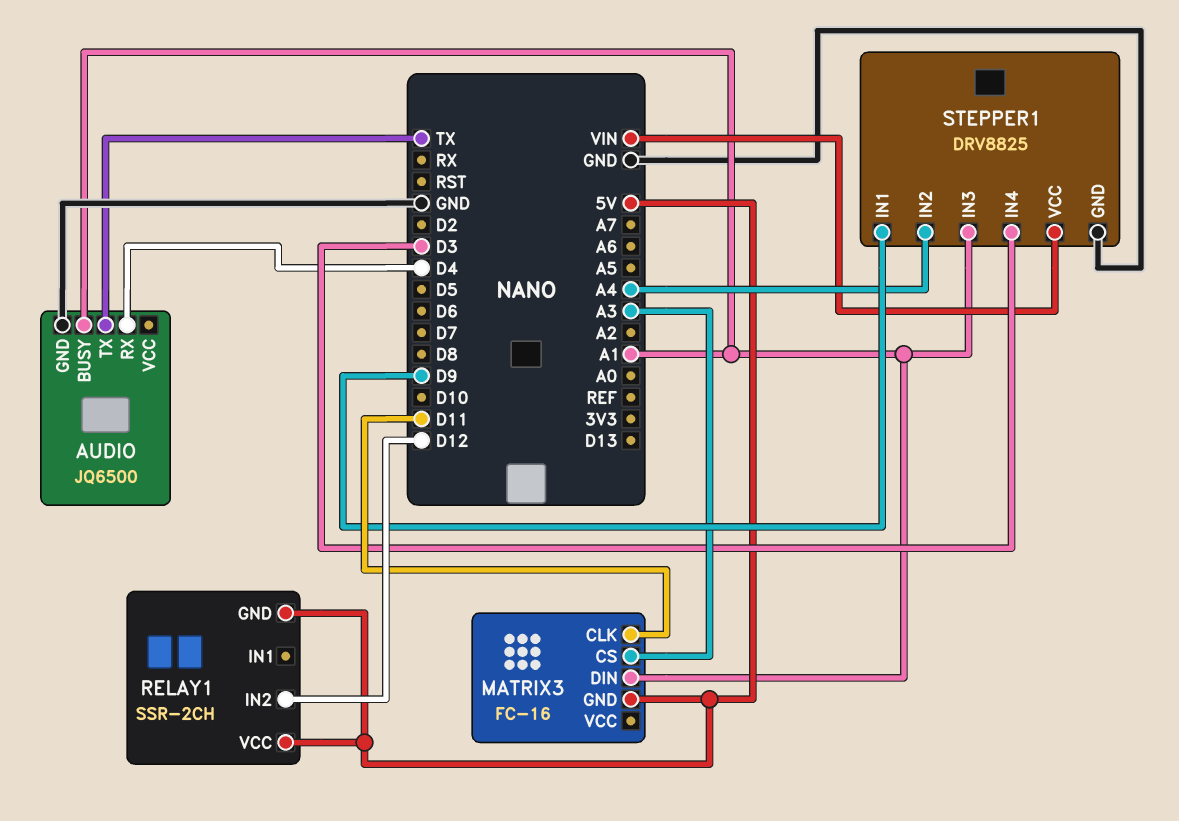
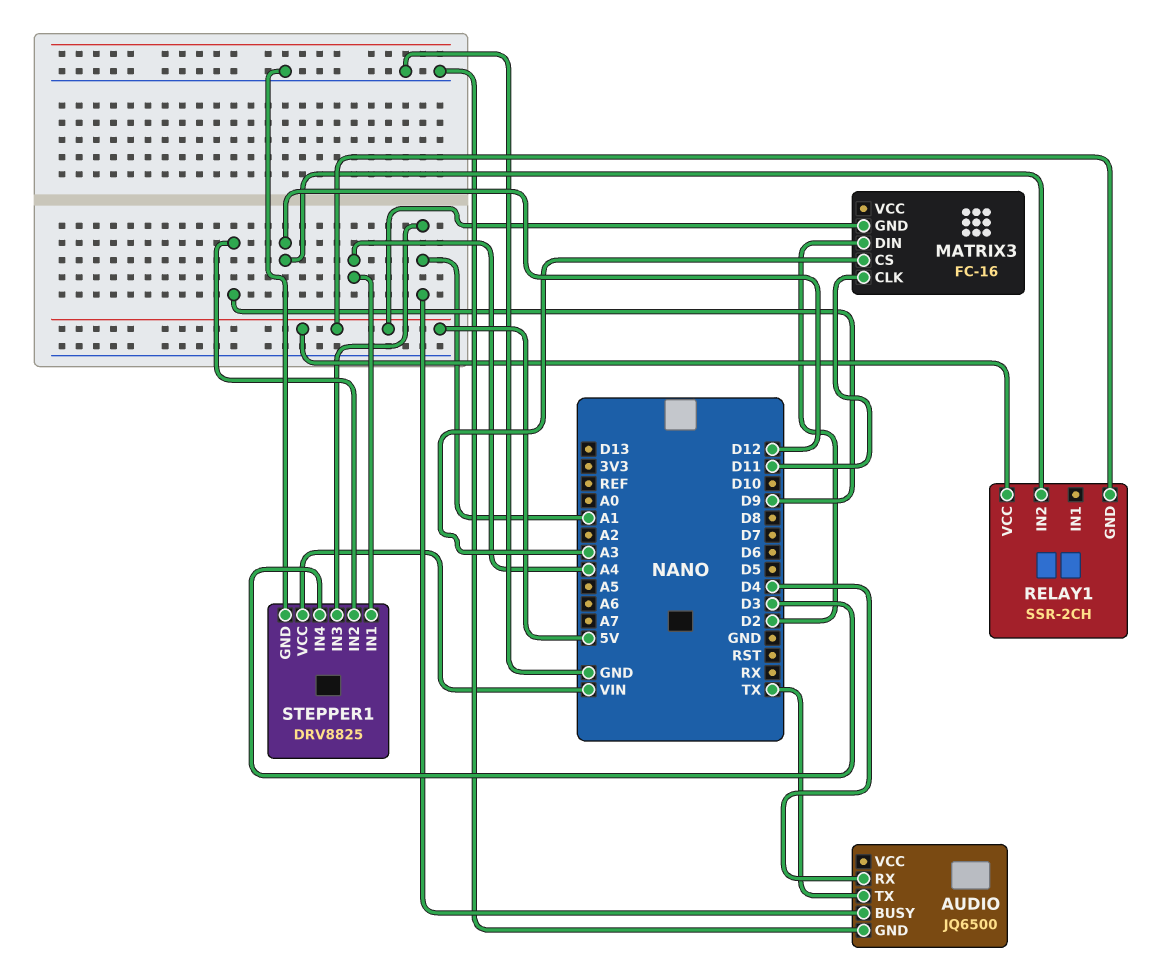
MATRIX3 pin DIN: A1 -> D2
STEPPER1 pin IN1: D9 -> A4
STEPPER1 pin IN2: A4 -> D9

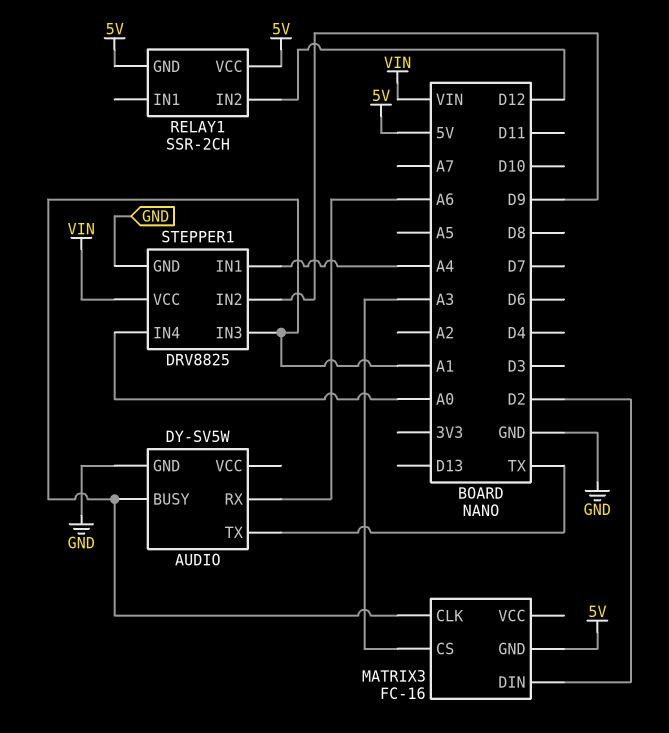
AUDIO: JQ6500 -> DY-SV5W
AUDIO pin RX: D4 -> A6
MATRIX3 pin CLK: D11 -> A1
STEPPER1 pin IN4: D3 -> A0

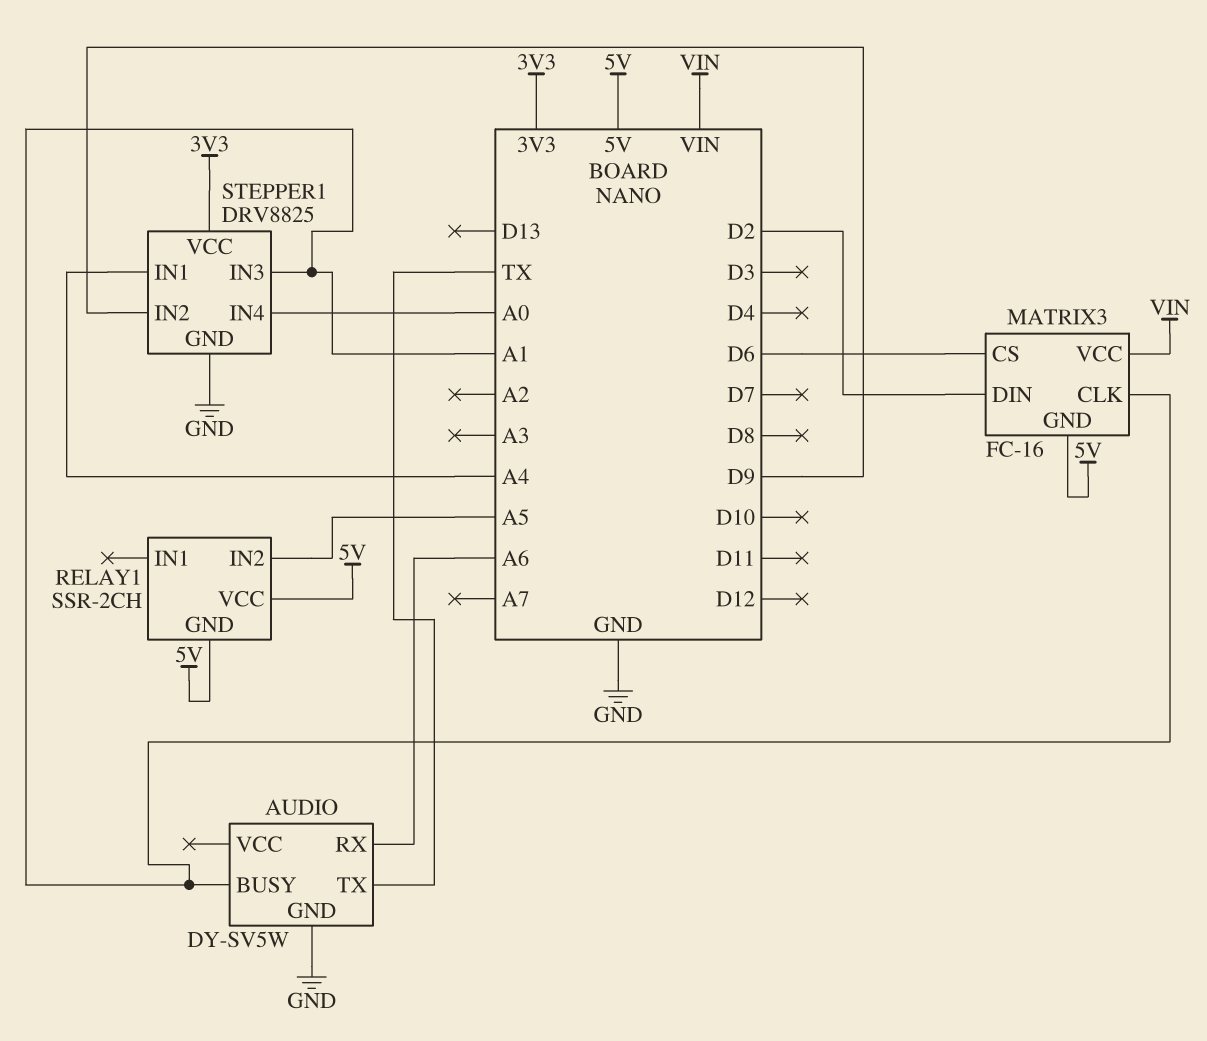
MATRIX3 pin CS: A3 -> D6
MATRIX3 pin VCC: none -> VIN
RELAY1 pin IN2: D12 -> A5
STEPPER1 pin VCC: VIN -> 3V3

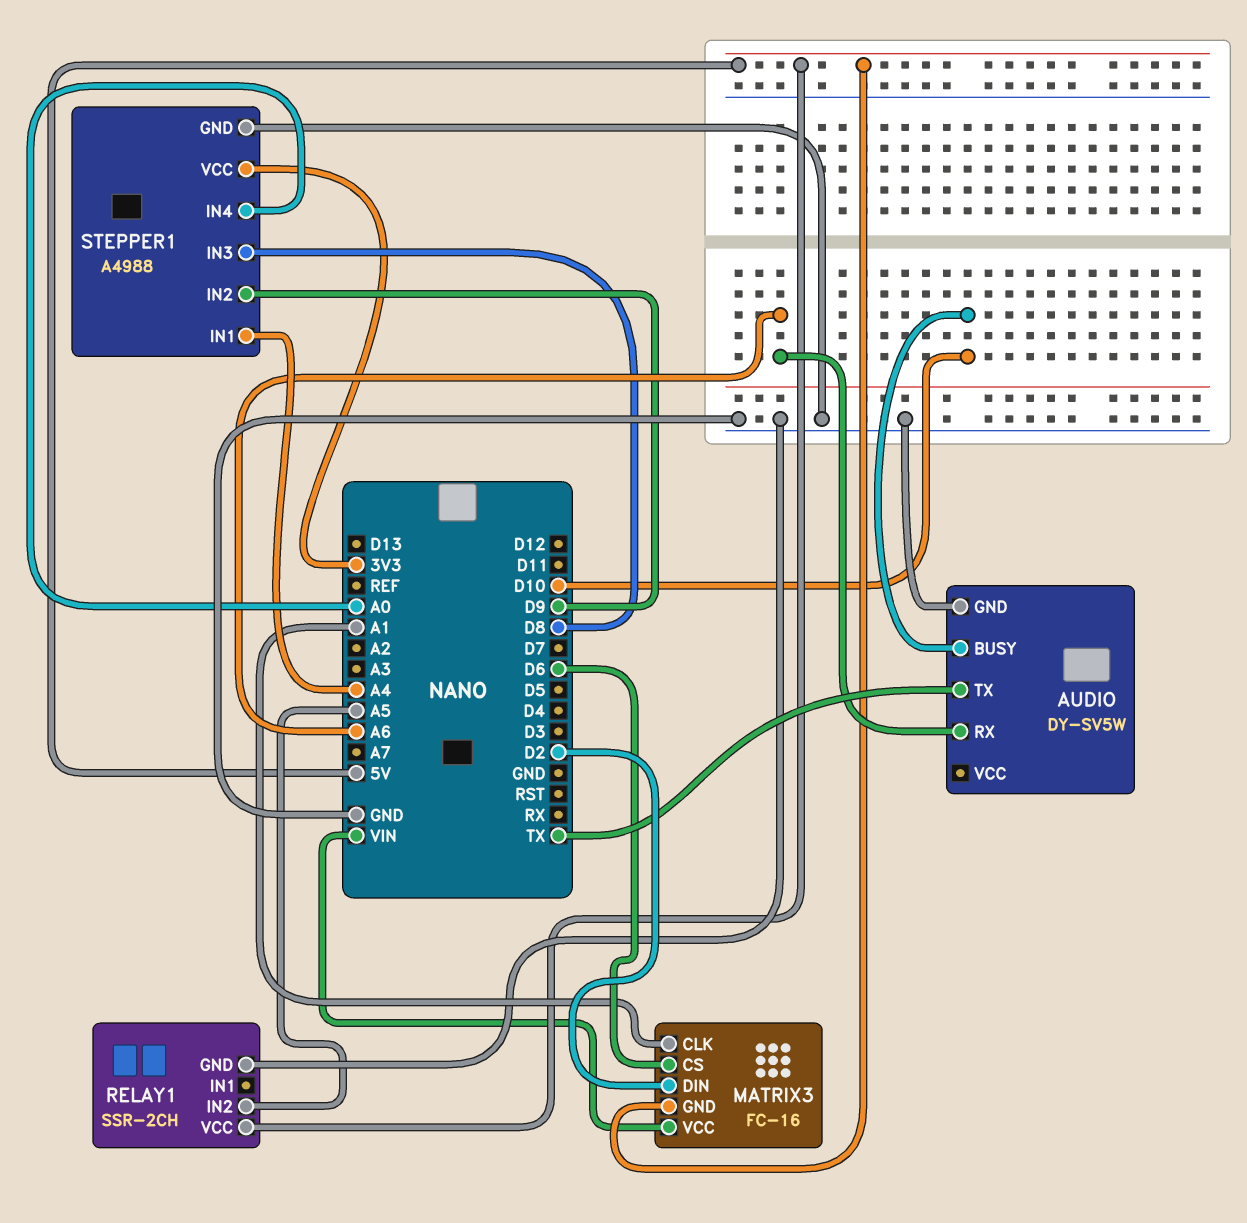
AUDIO pin BUSY: A1 -> D10
RELAY1 pin GND: 5V -> GND
STEPPER1: DRV8825 -> A4988
STEPPER1 pin IN3: A1 -> D8

